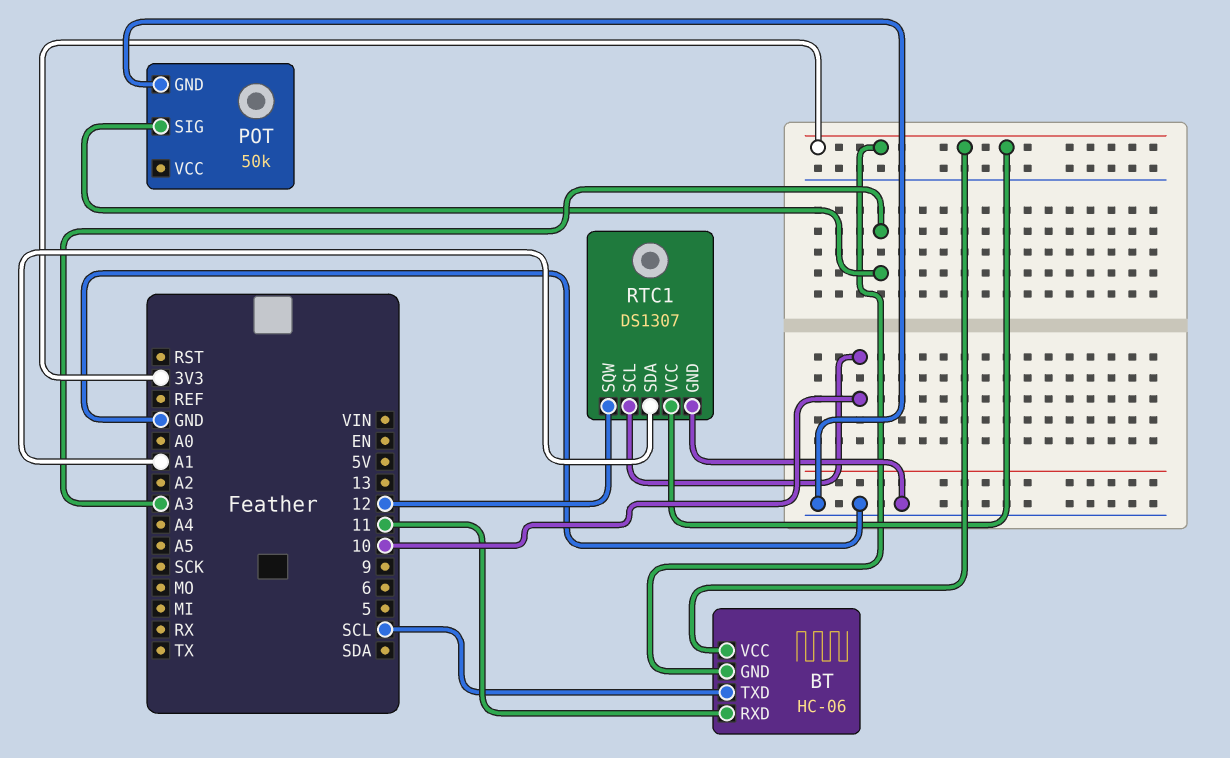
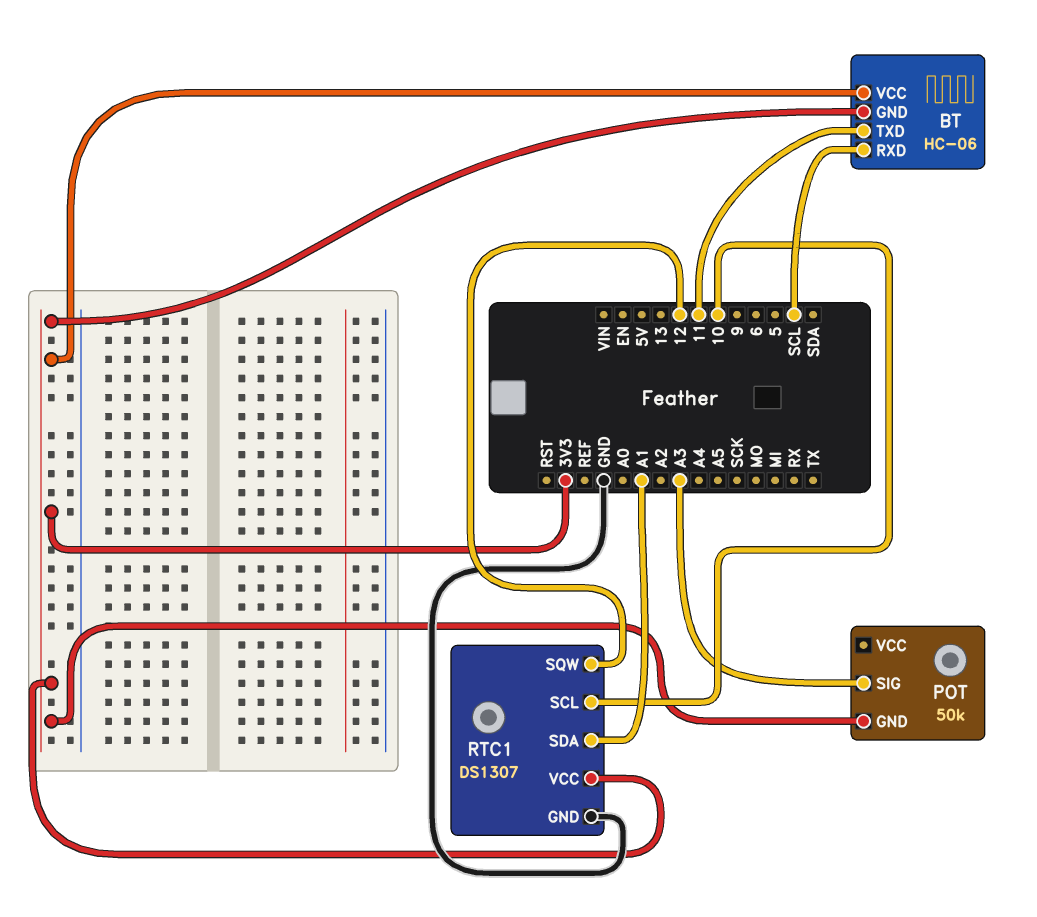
BT pin RXD: 11 -> SCL
BT pin TXD: SCL -> 11
POT pin GND: GND -> 3V3

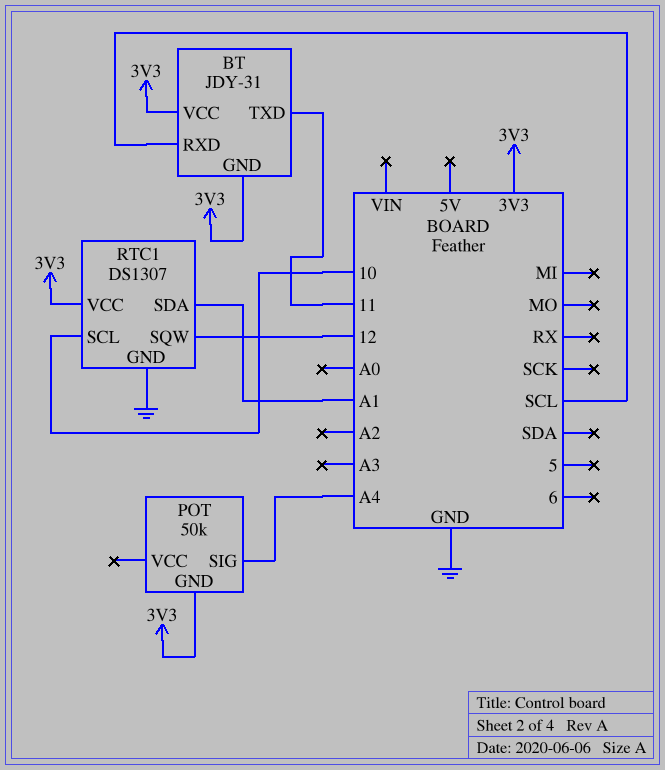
BT: HC-06 -> JDY-31
POT pin SIG: A3 -> A4

